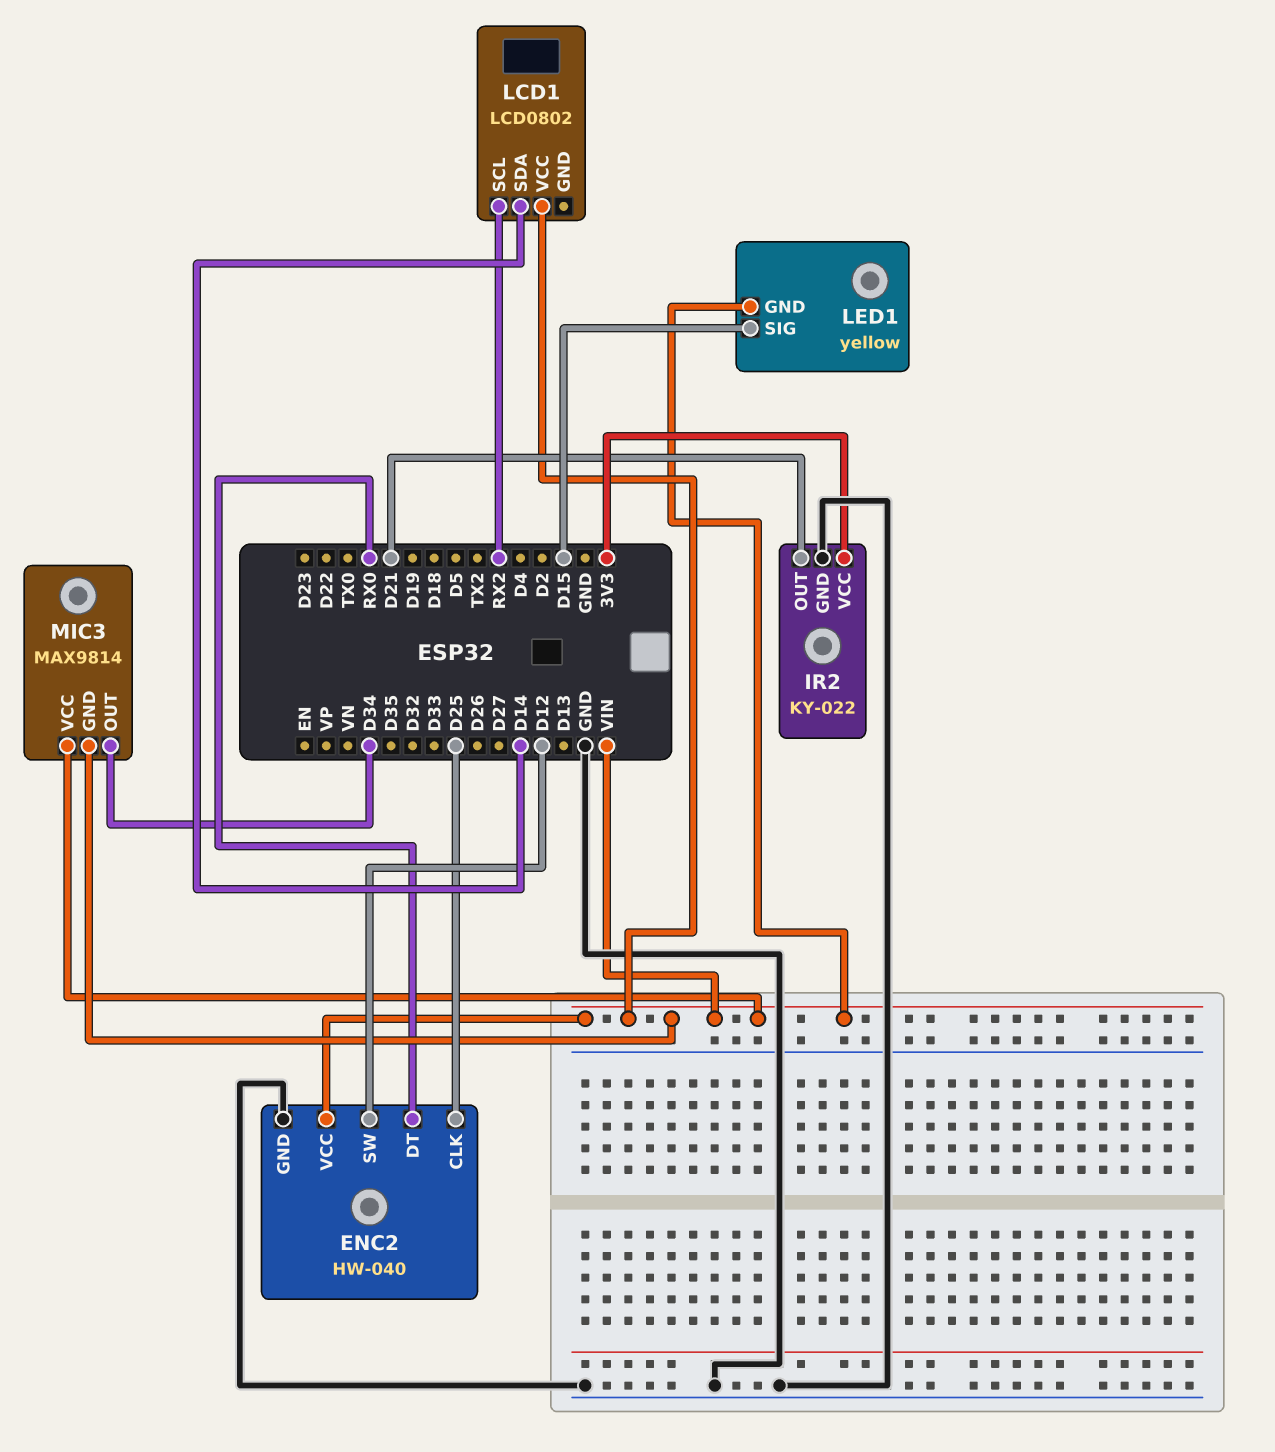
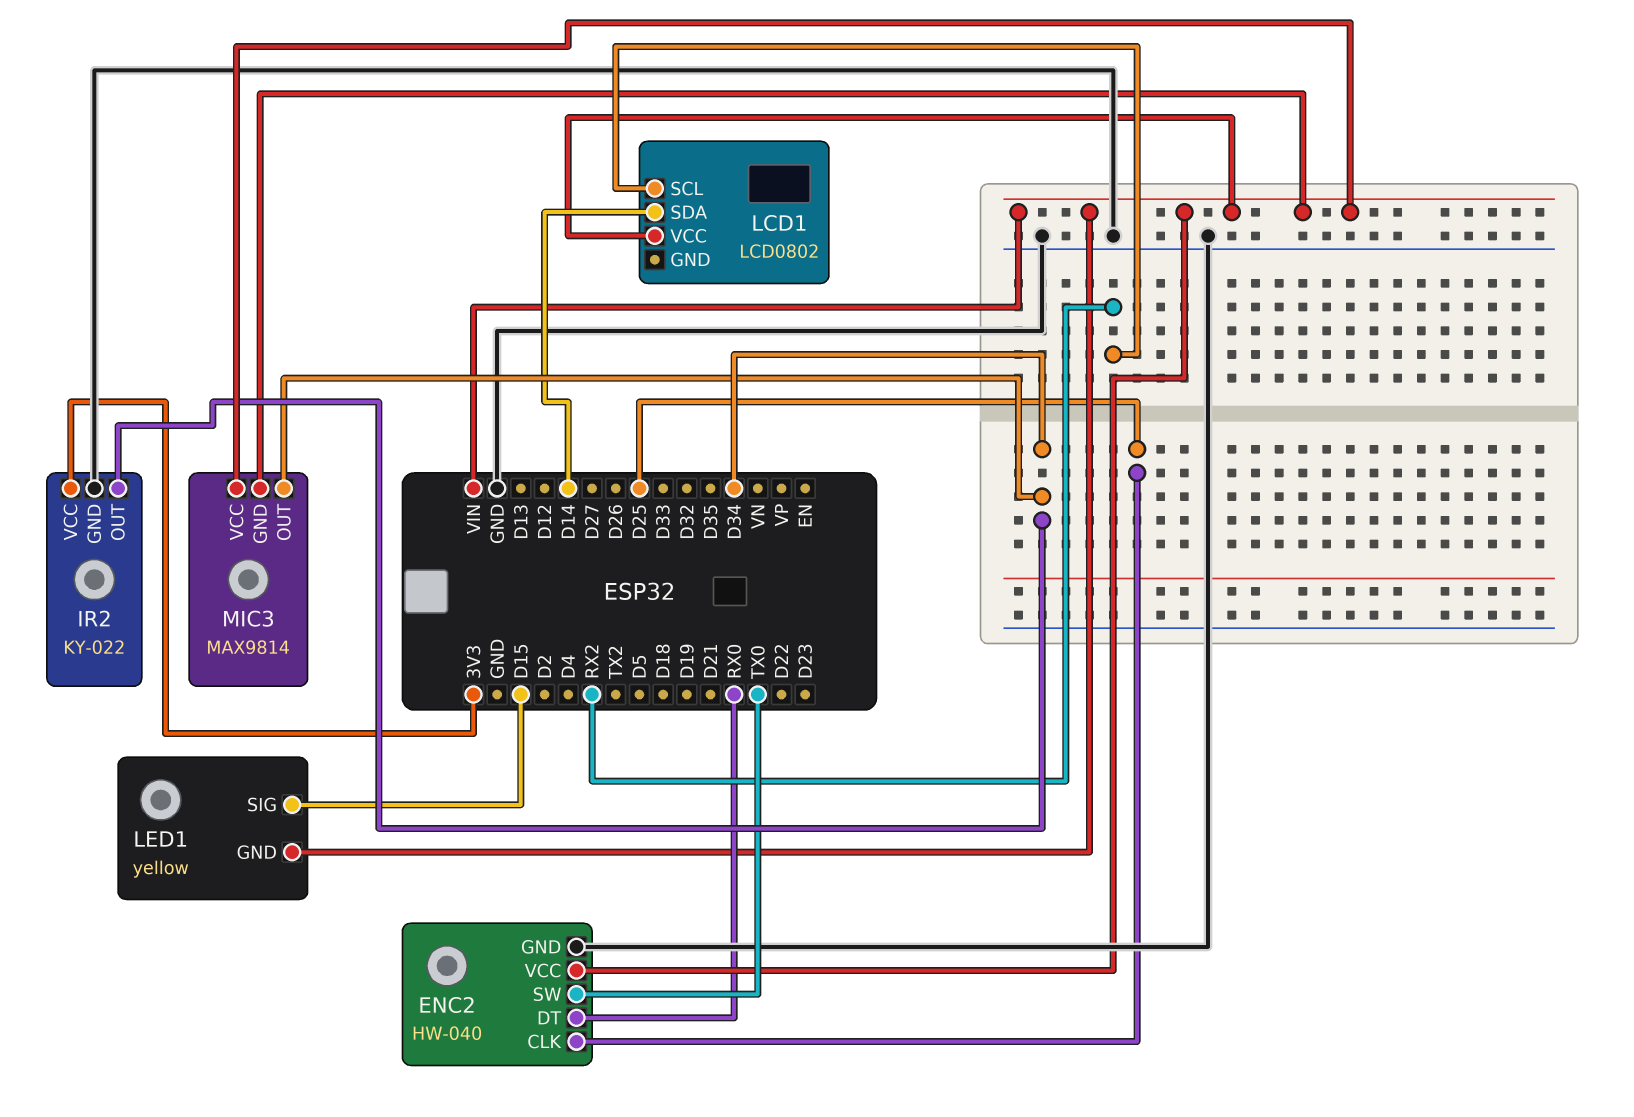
ENC2 pin SW: D12 -> TX0
IR2 pin OUT: D21 -> D34

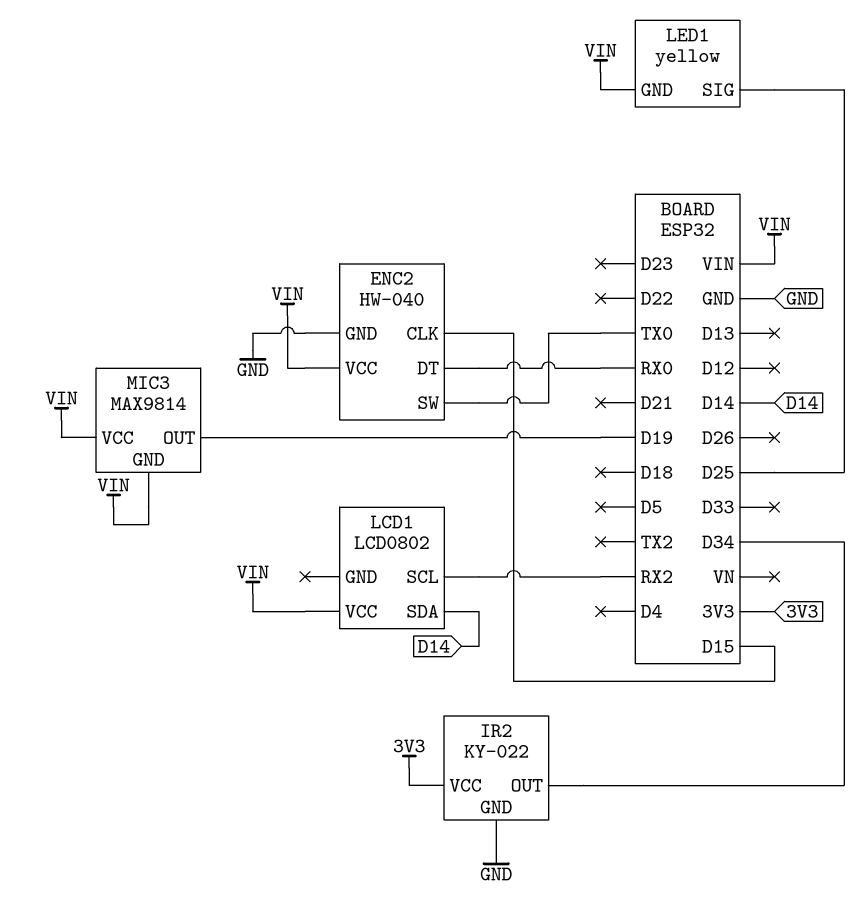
ENC2 pin CLK: D25 -> D15
LED1 pin SIG: D15 -> D25
MIC3 pin OUT: D34 -> D19

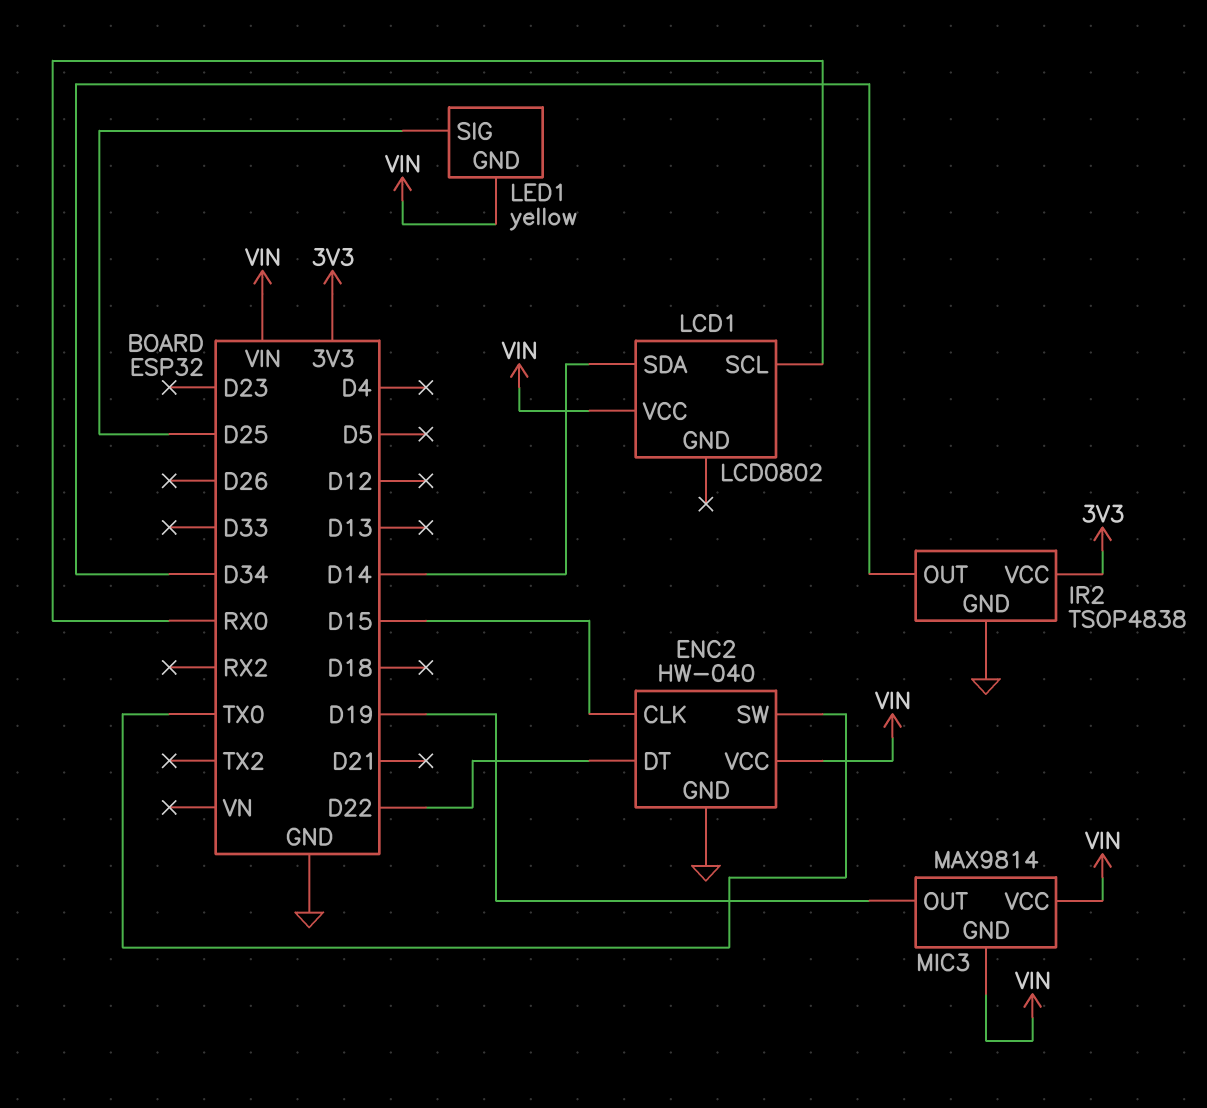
ENC2 pin DT: RX0 -> D22
IR2: KY-022 -> TSOP4838
LCD1 pin SCL: RX2 -> RX0

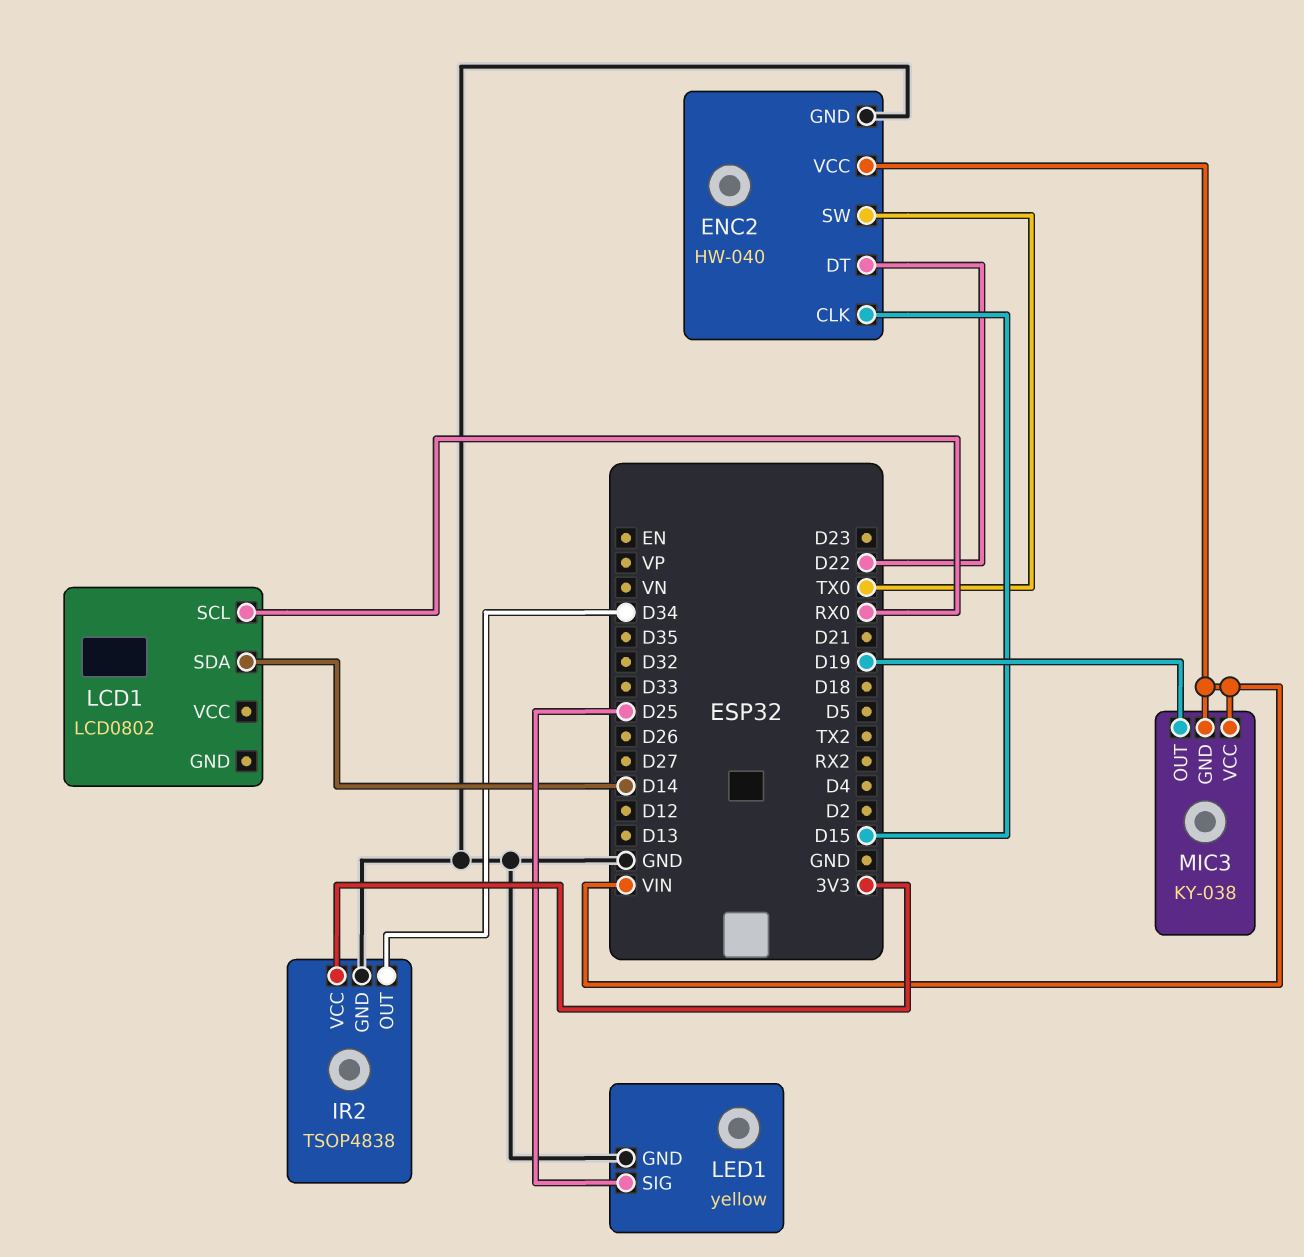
LCD1 pin VCC: VIN -> none
LED1 pin GND: VIN -> GND
MIC3: MAX9814 -> KY-038

